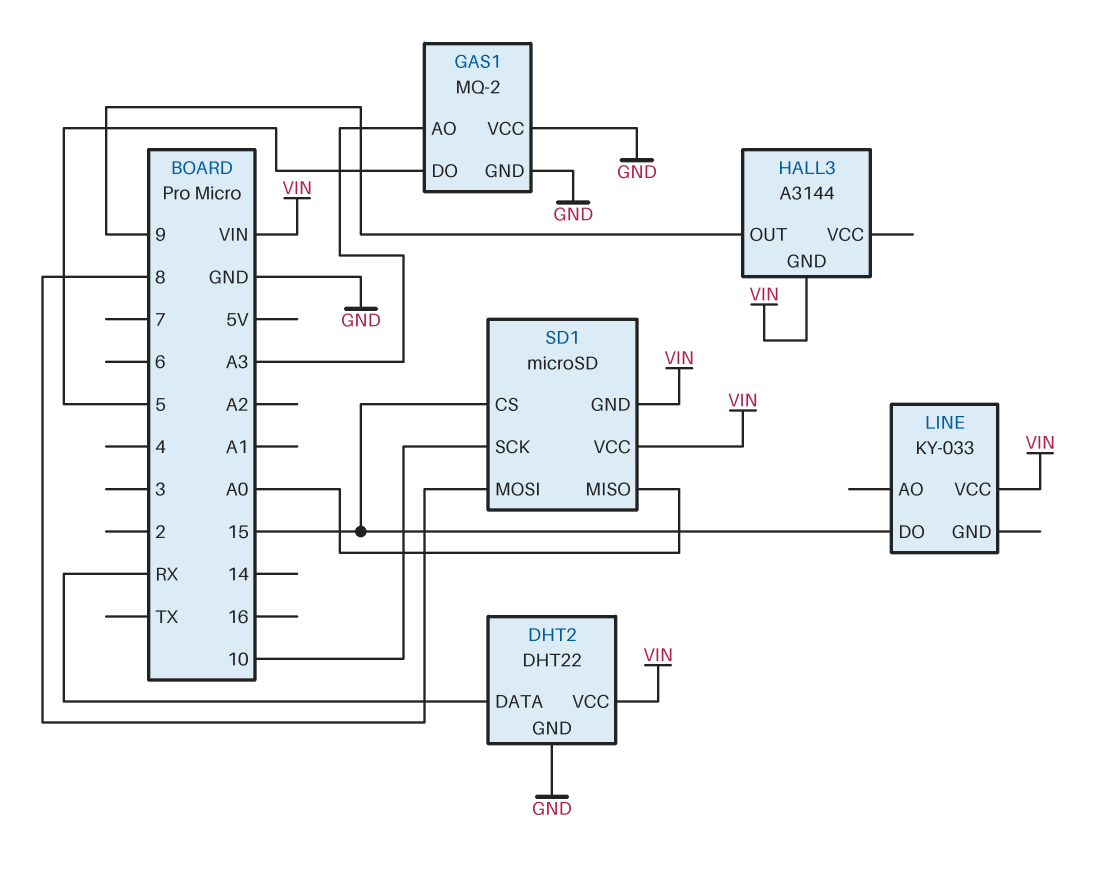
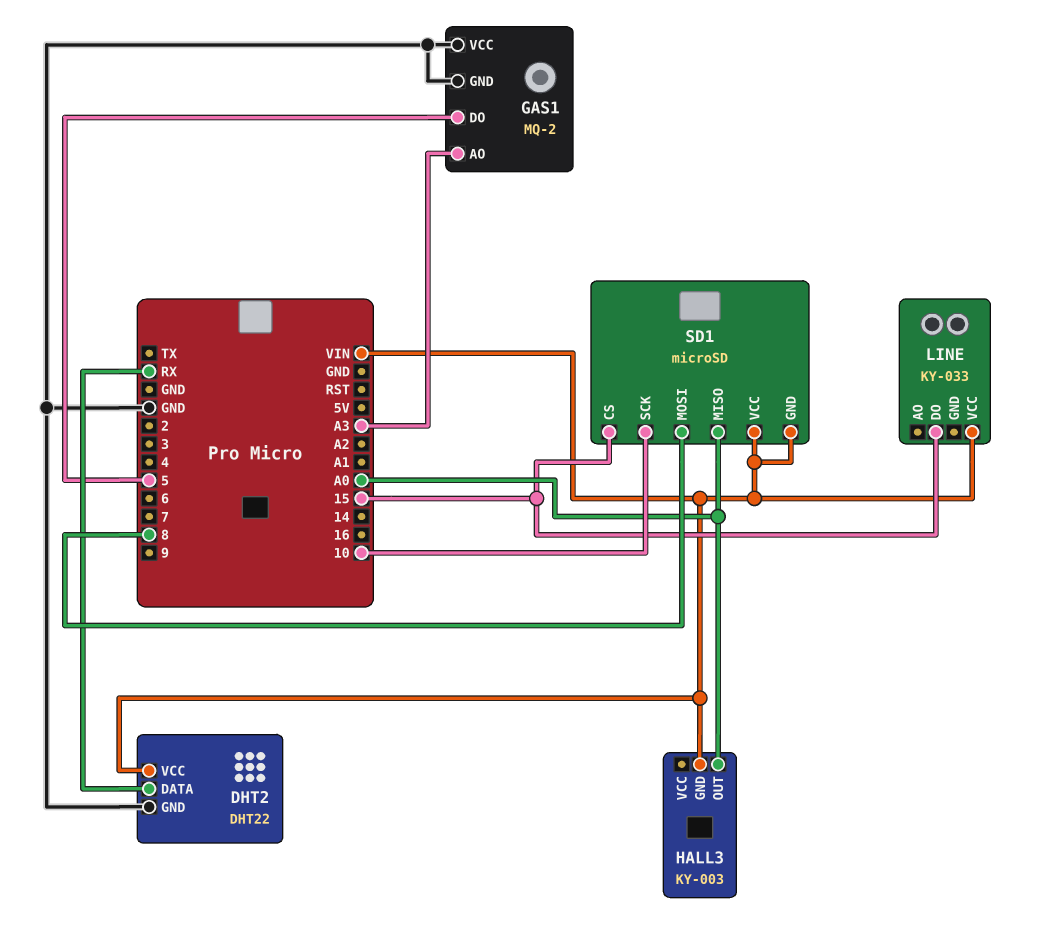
HALL3: A3144 -> KY-003
HALL3 pin OUT: 9 -> A0

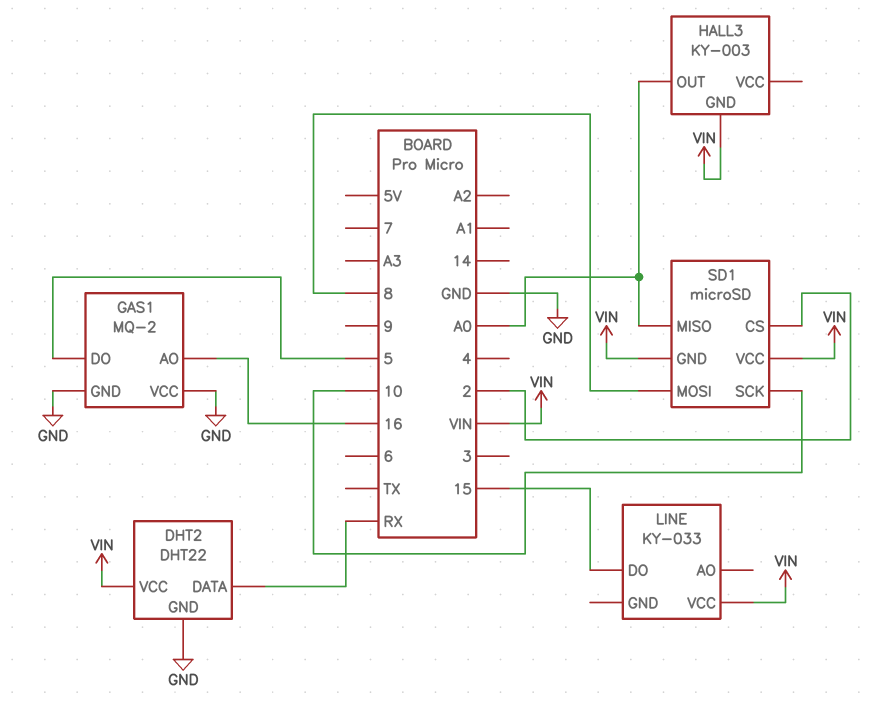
GAS1 pin AO: A3 -> 16
SD1 pin CS: 15 -> 2

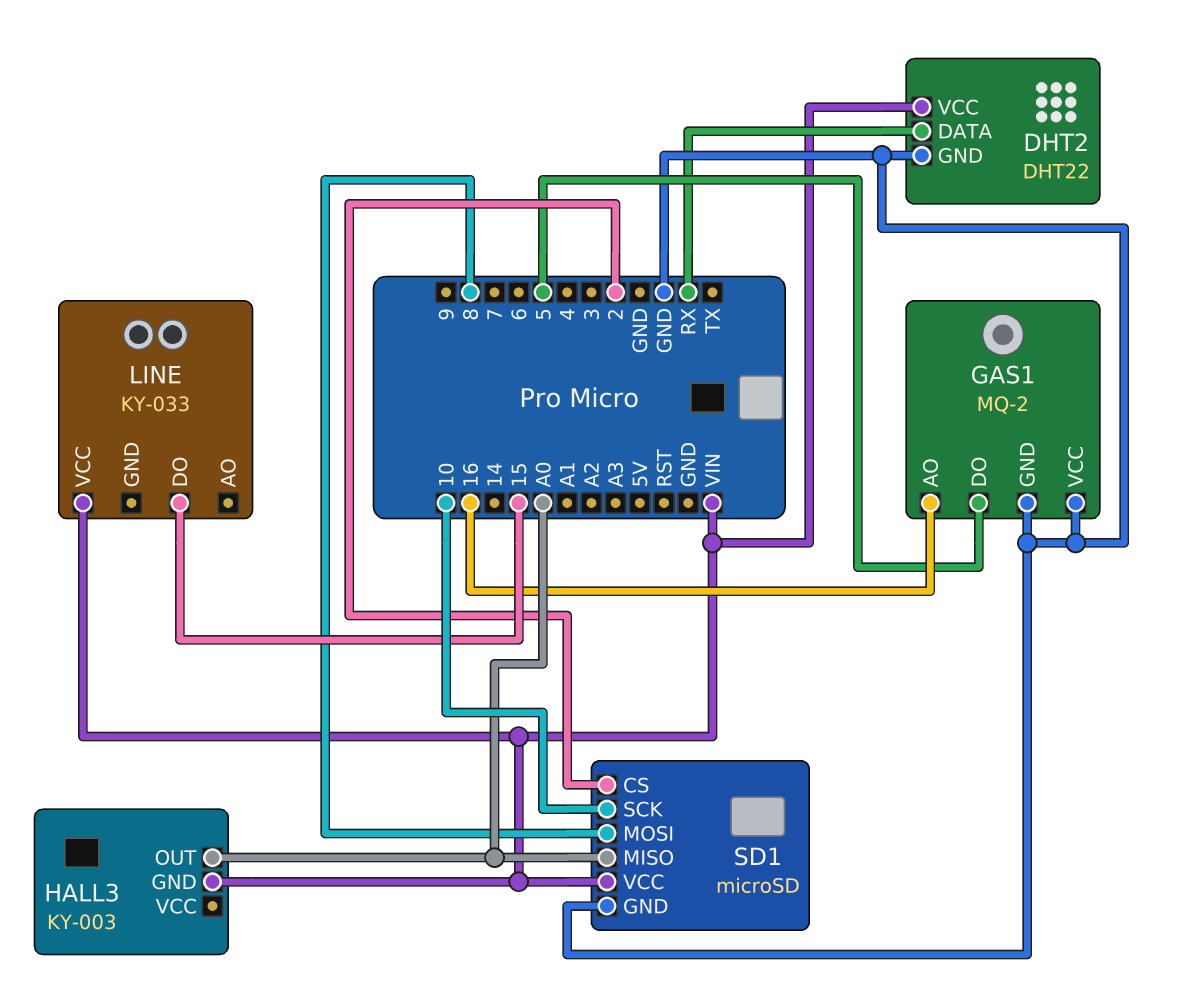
SD1 pin GND: VIN -> GND

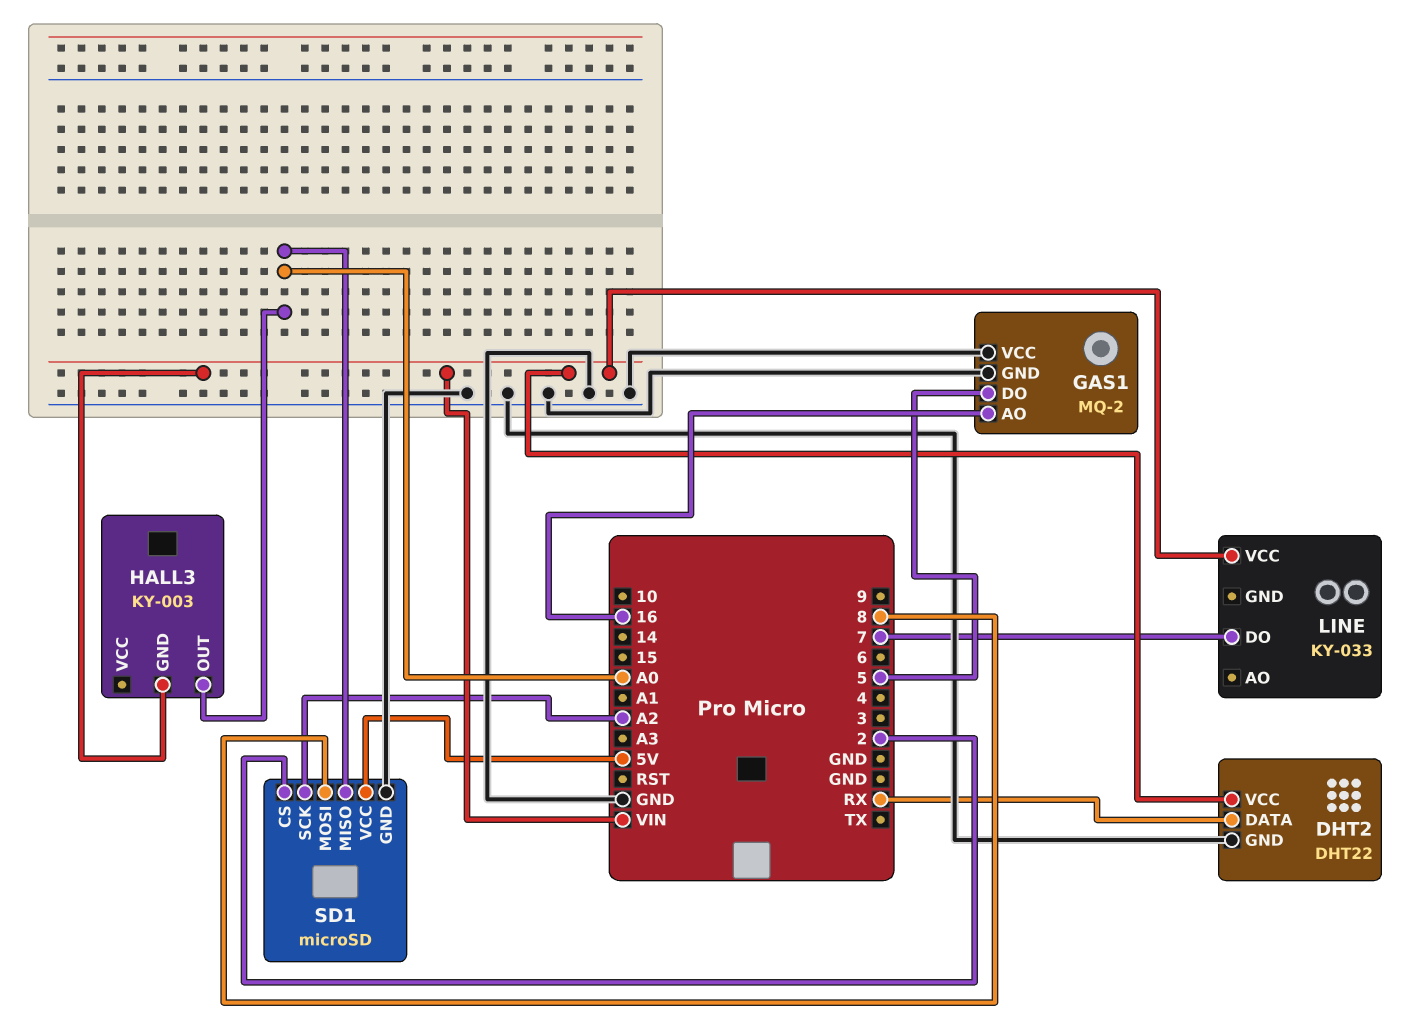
LINE pin DO: 15 -> 7
SD1 pin SCK: 10 -> A2
SD1 pin VCC: VIN -> 5V

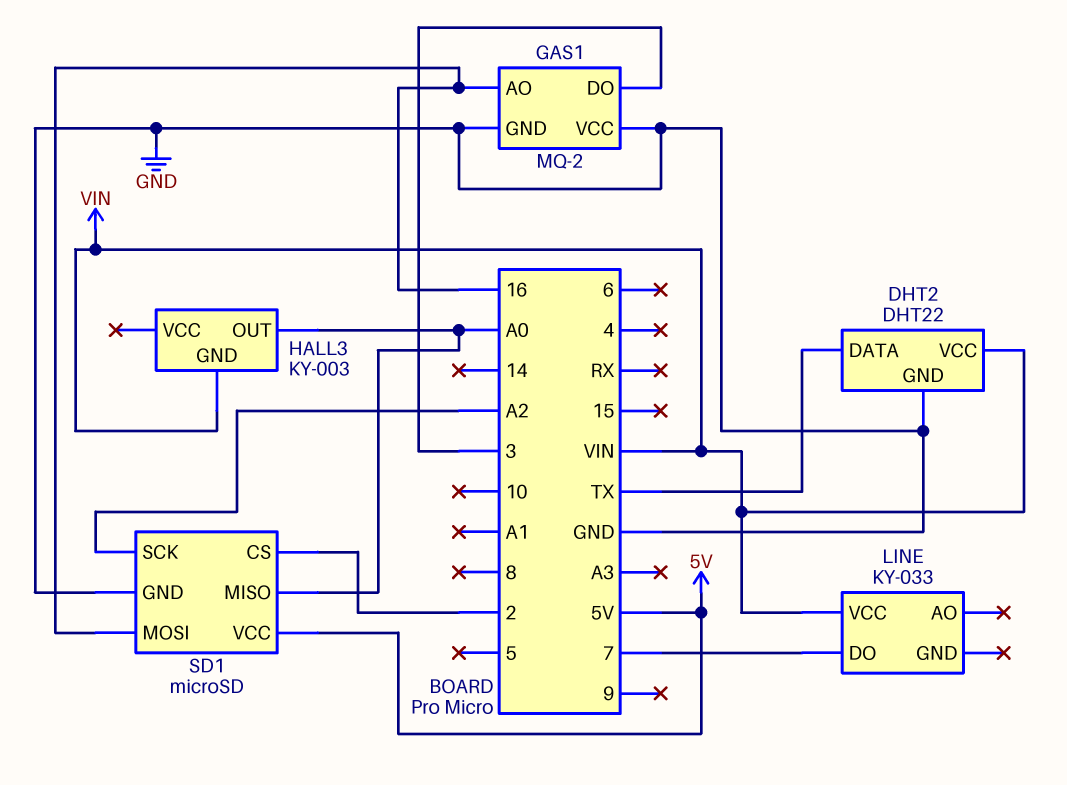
DHT2 pin DATA: RX -> TX
GAS1 pin DO: 5 -> 3
SD1 pin MOSI: 8 -> 16

